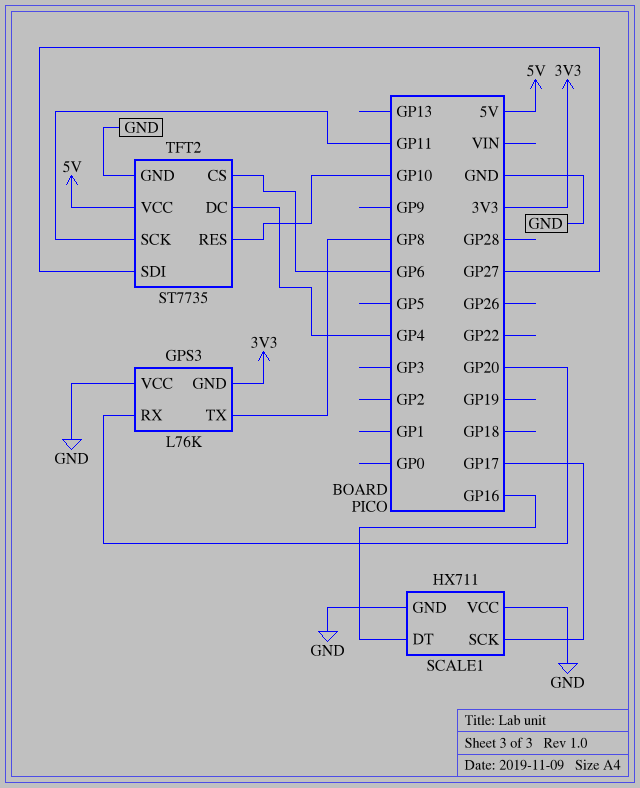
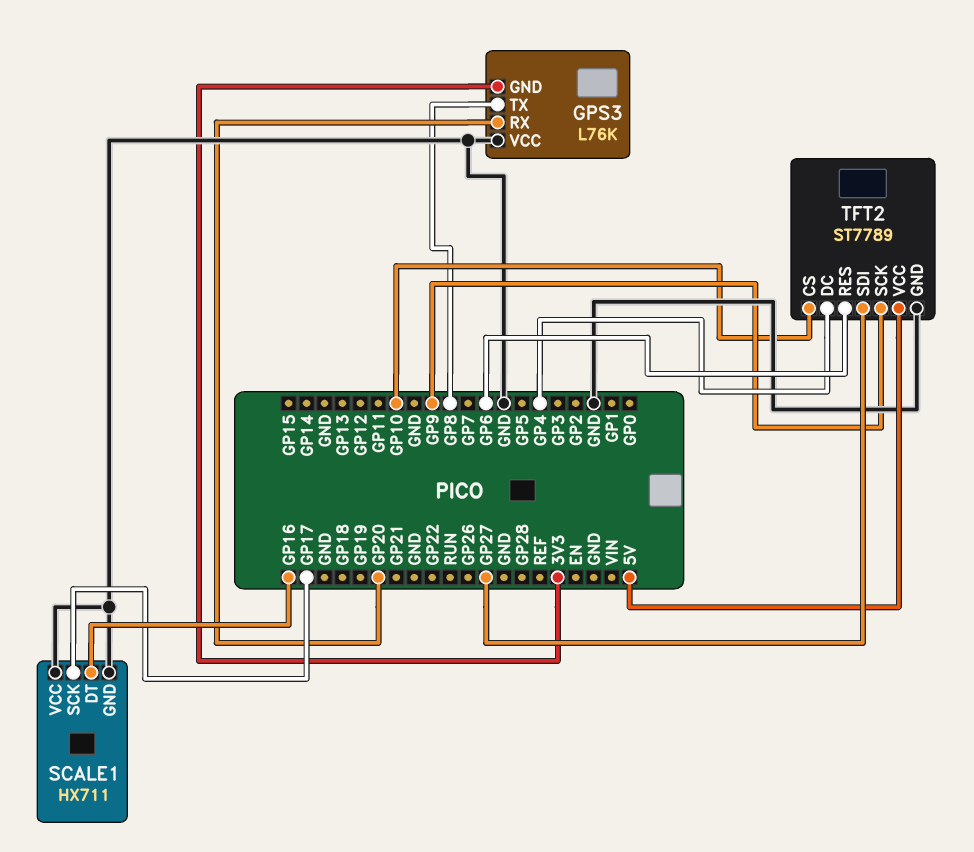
TFT2: ST7735 -> ST7789
TFT2 pin CS: GP6 -> GP10
TFT2 pin RES: GP10 -> GP6
TFT2 pin SCK: GP11 -> GP9

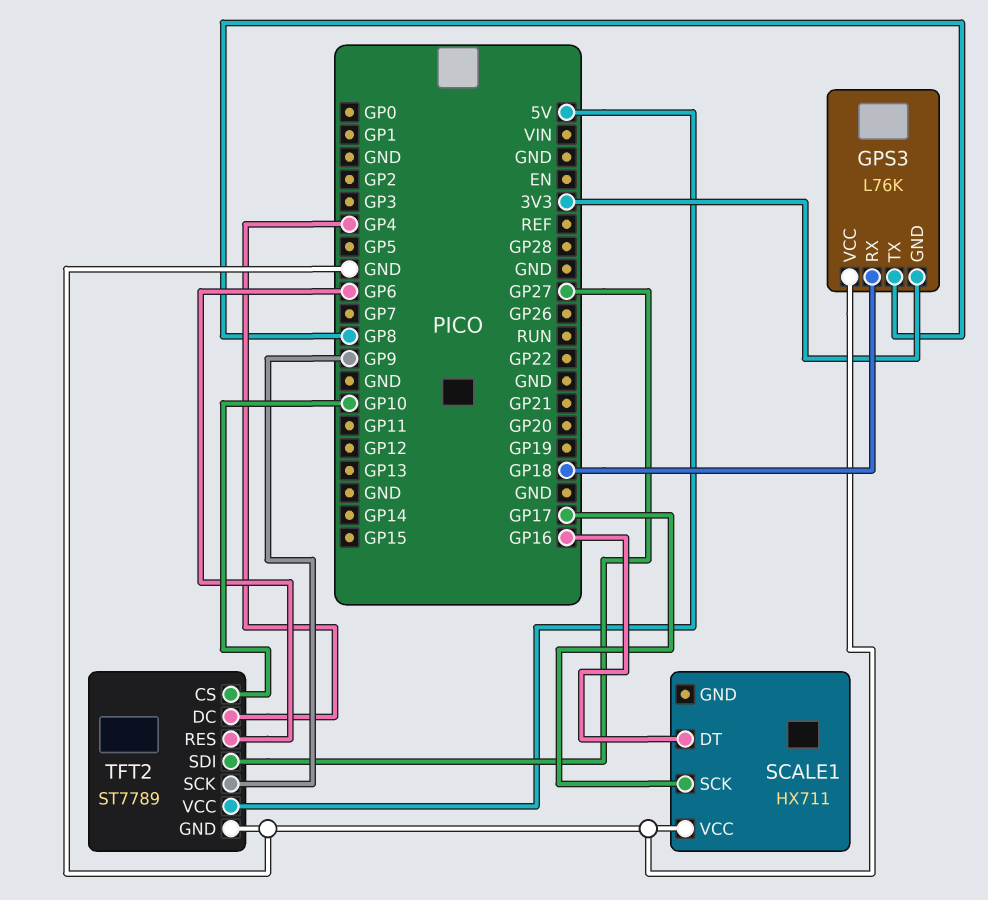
GPS3 pin RX: GP20 -> GP18
SCALE1 pin GND: GND -> none

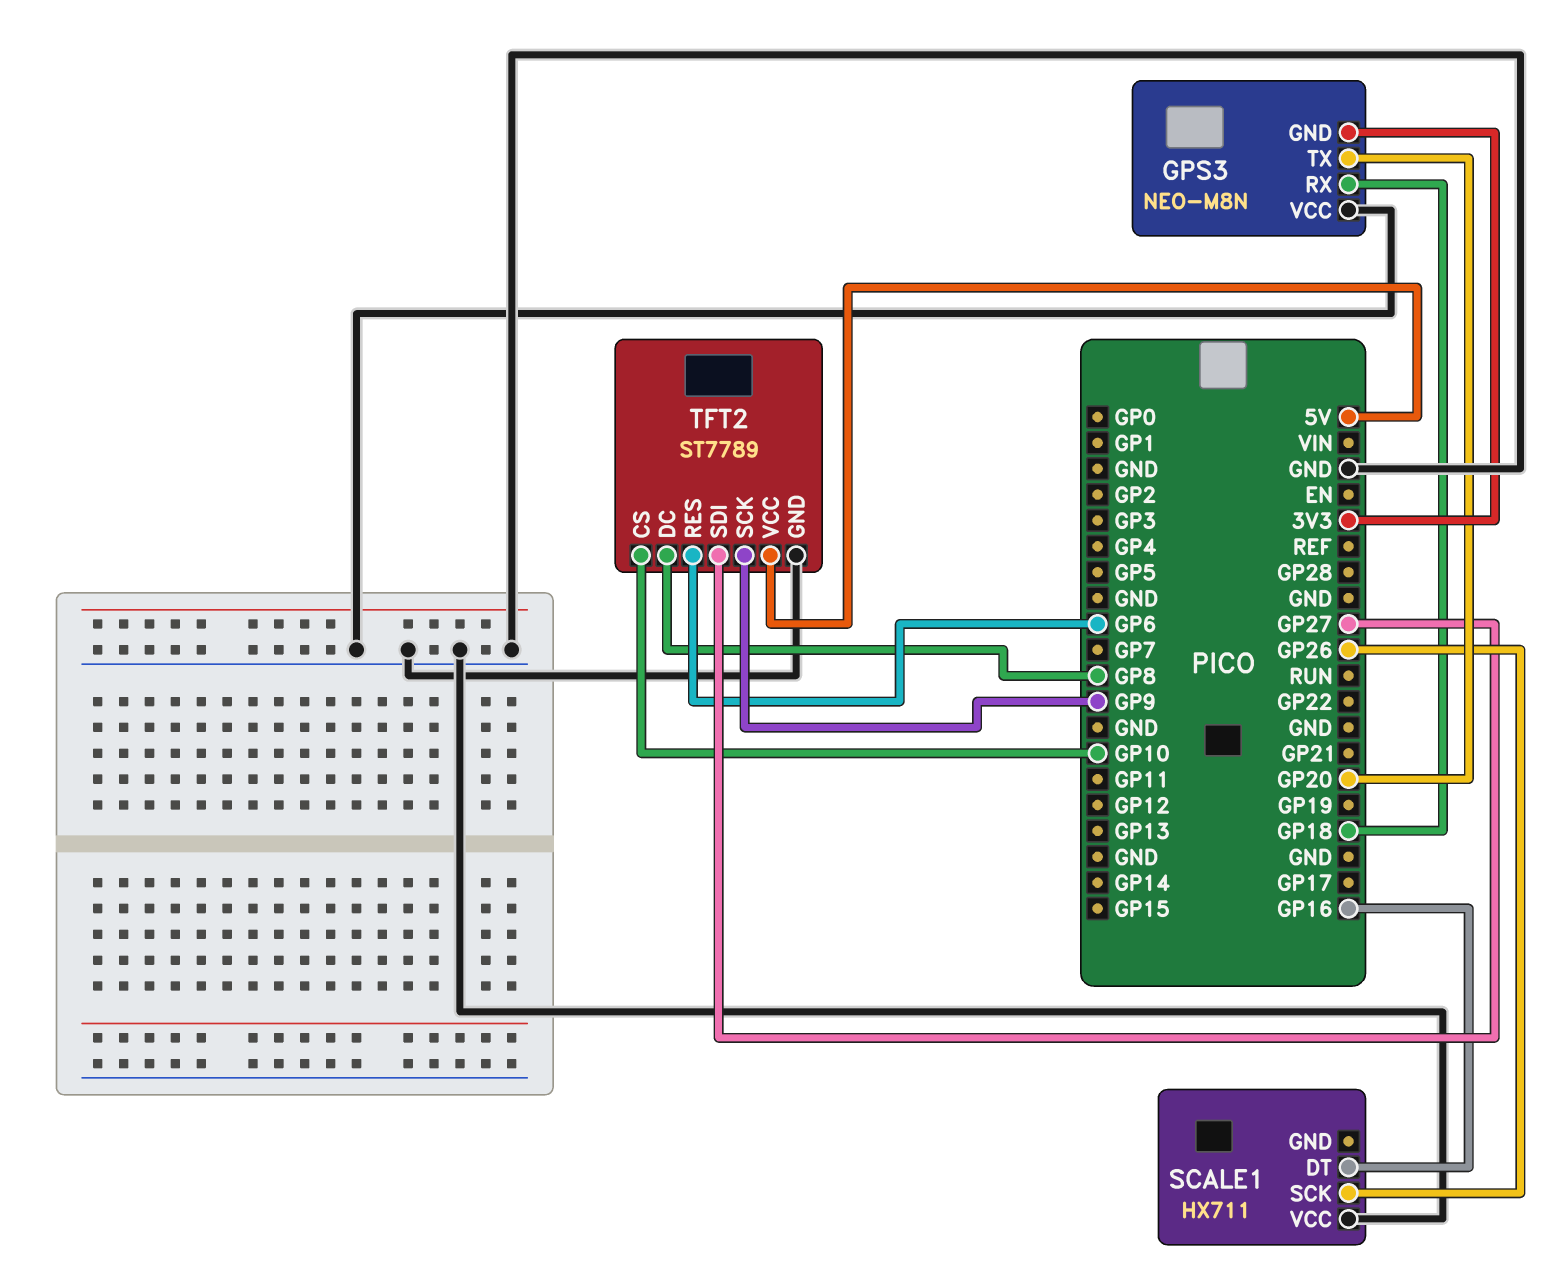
GPS3: L76K -> NEO-M8N
GPS3 pin TX: GP8 -> GP20
SCALE1 pin SCK: GP17 -> GP26
TFT2 pin DC: GP4 -> GP8

